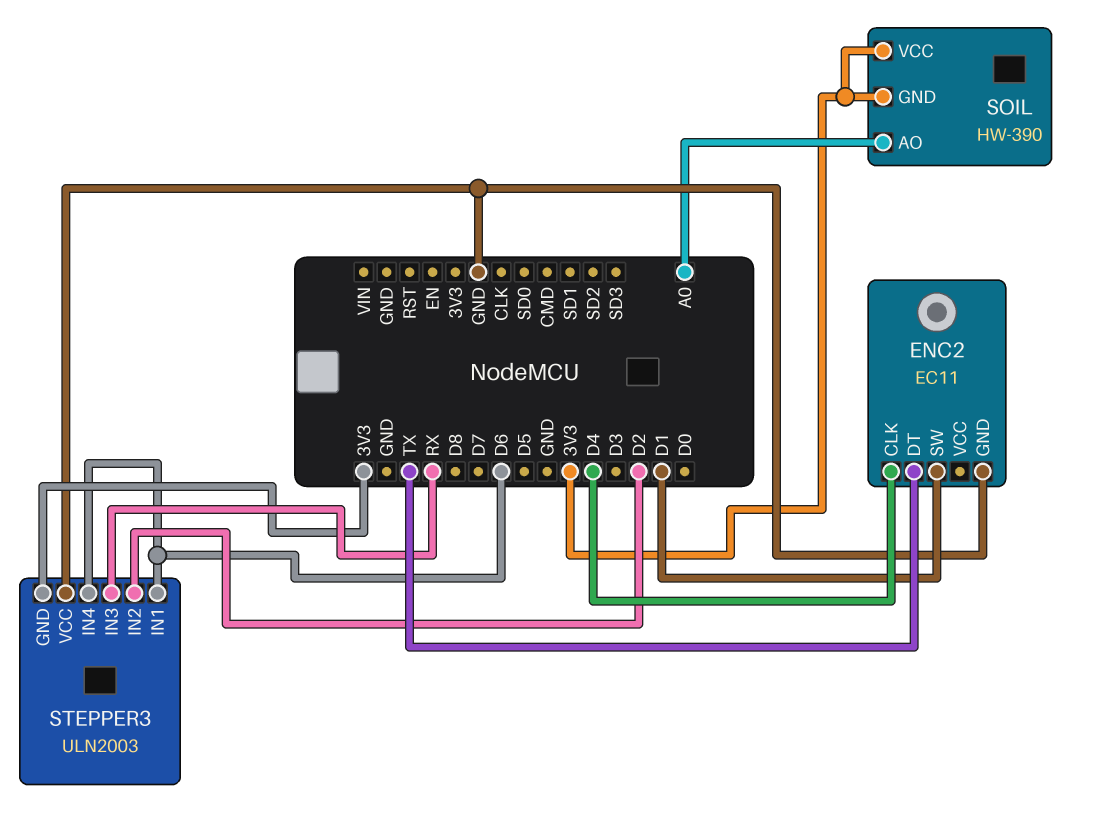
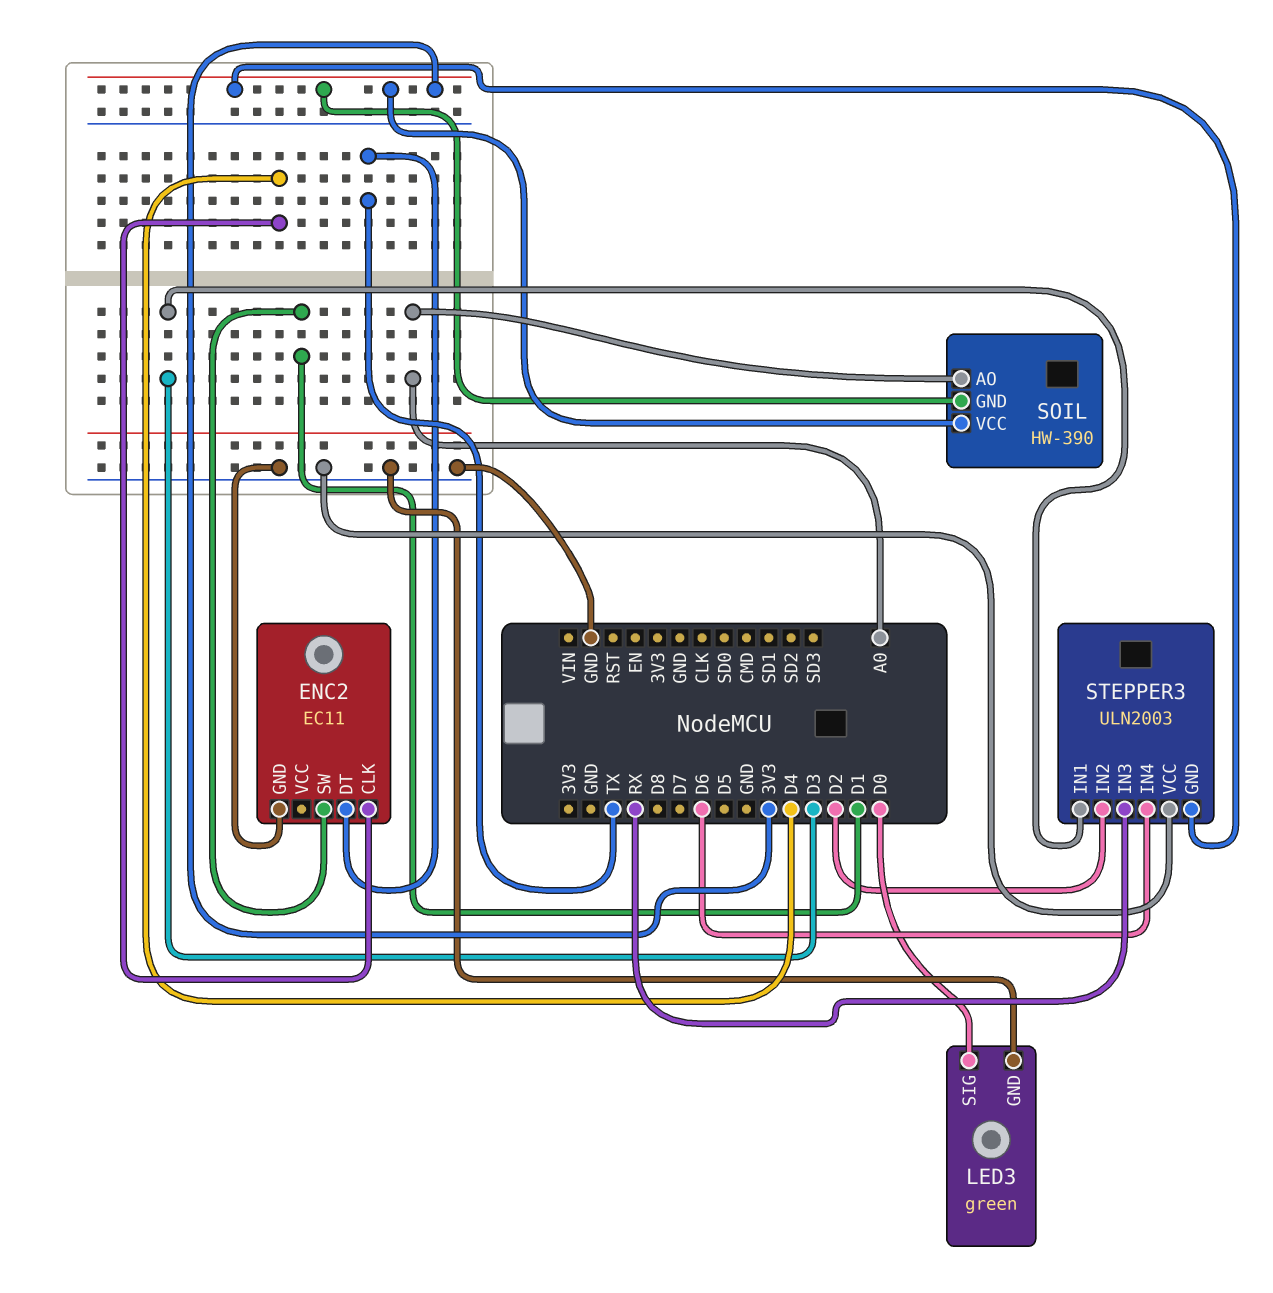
LED3: none -> green
LED3 pin GND: none -> GND
LED3 pin SIG: none -> D0
STEPPER3 pin IN1: D6 -> D3

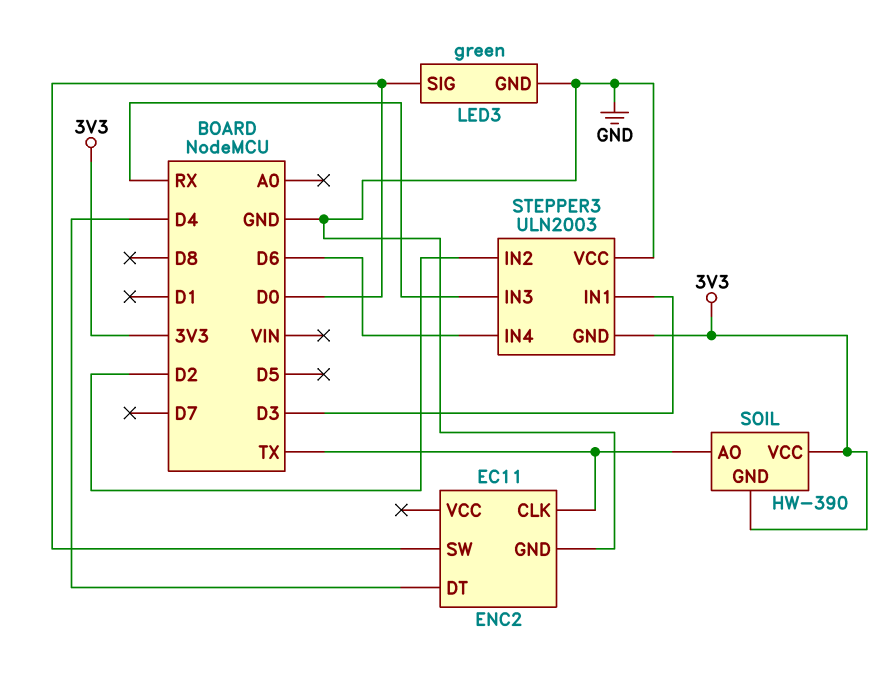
ENC2 pin CLK: D4 -> TX
ENC2 pin DT: TX -> D4
ENC2 pin SW: D1 -> D0
SOIL pin AO: A0 -> TX

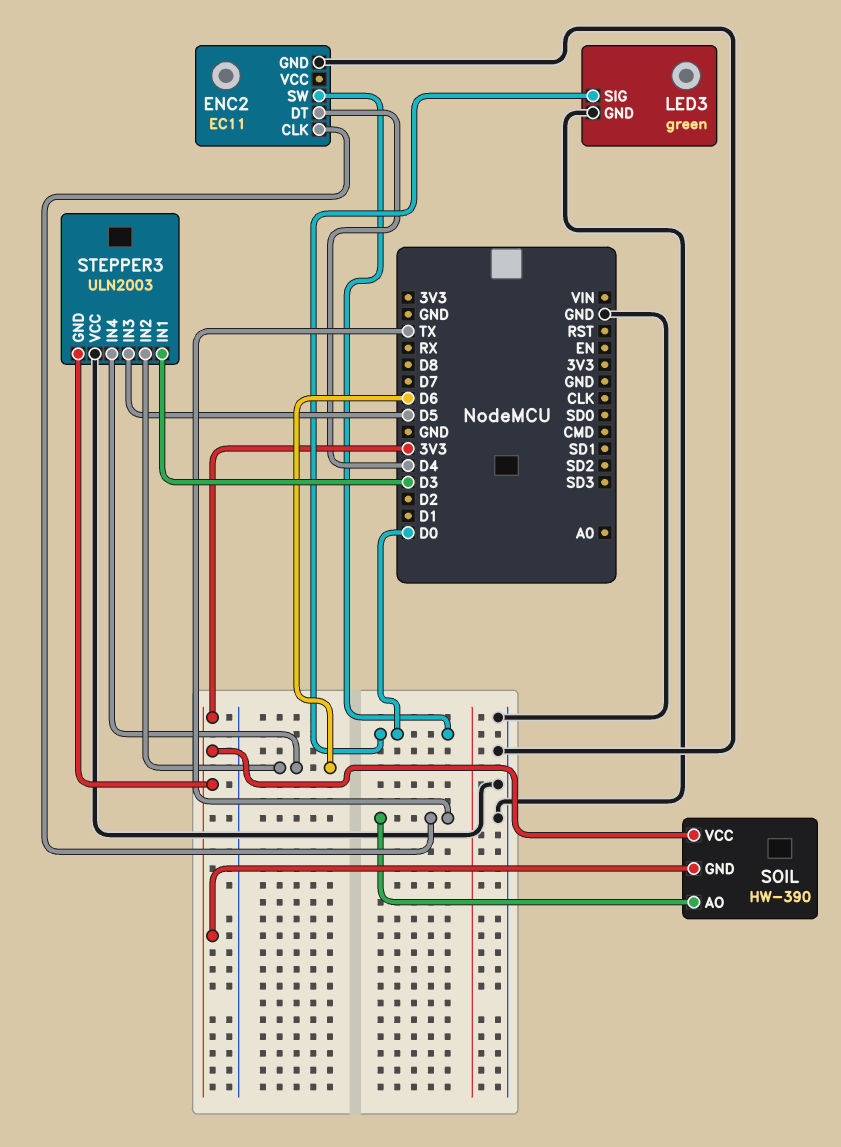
STEPPER3 pin IN2: D2 -> D6
STEPPER3 pin IN3: RX -> D5

